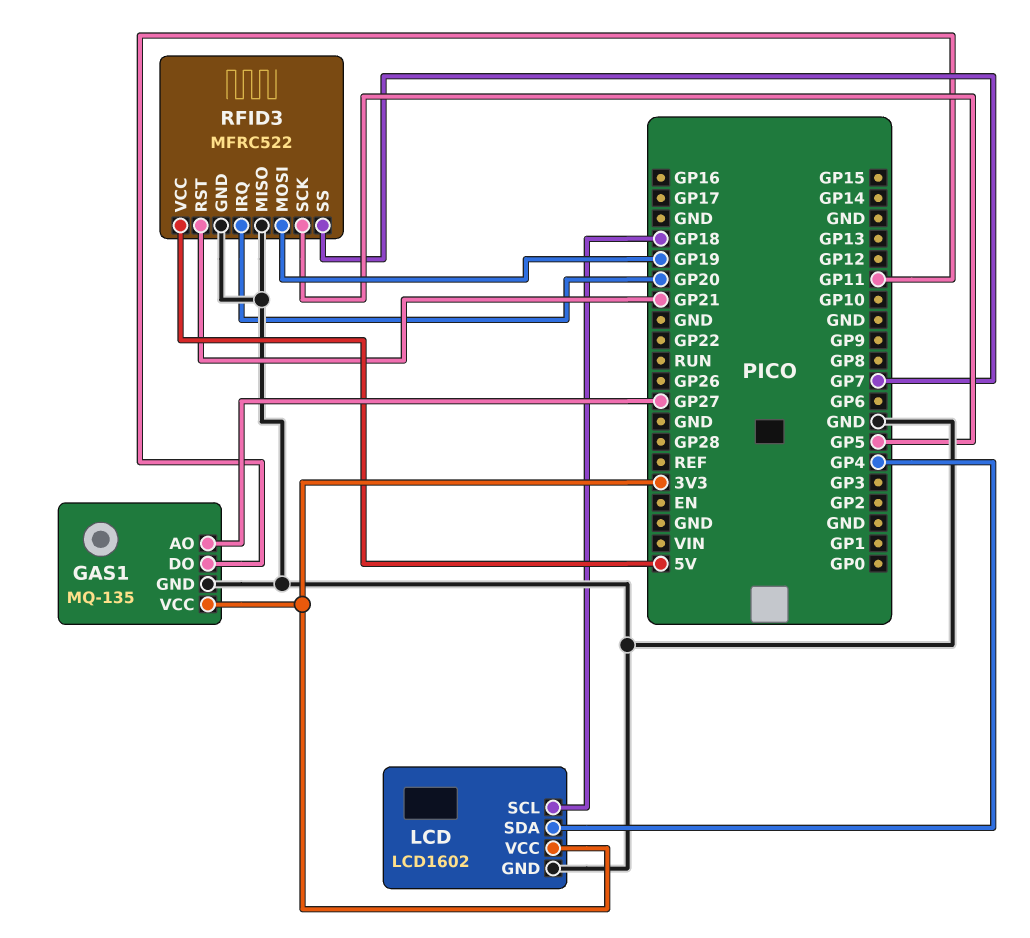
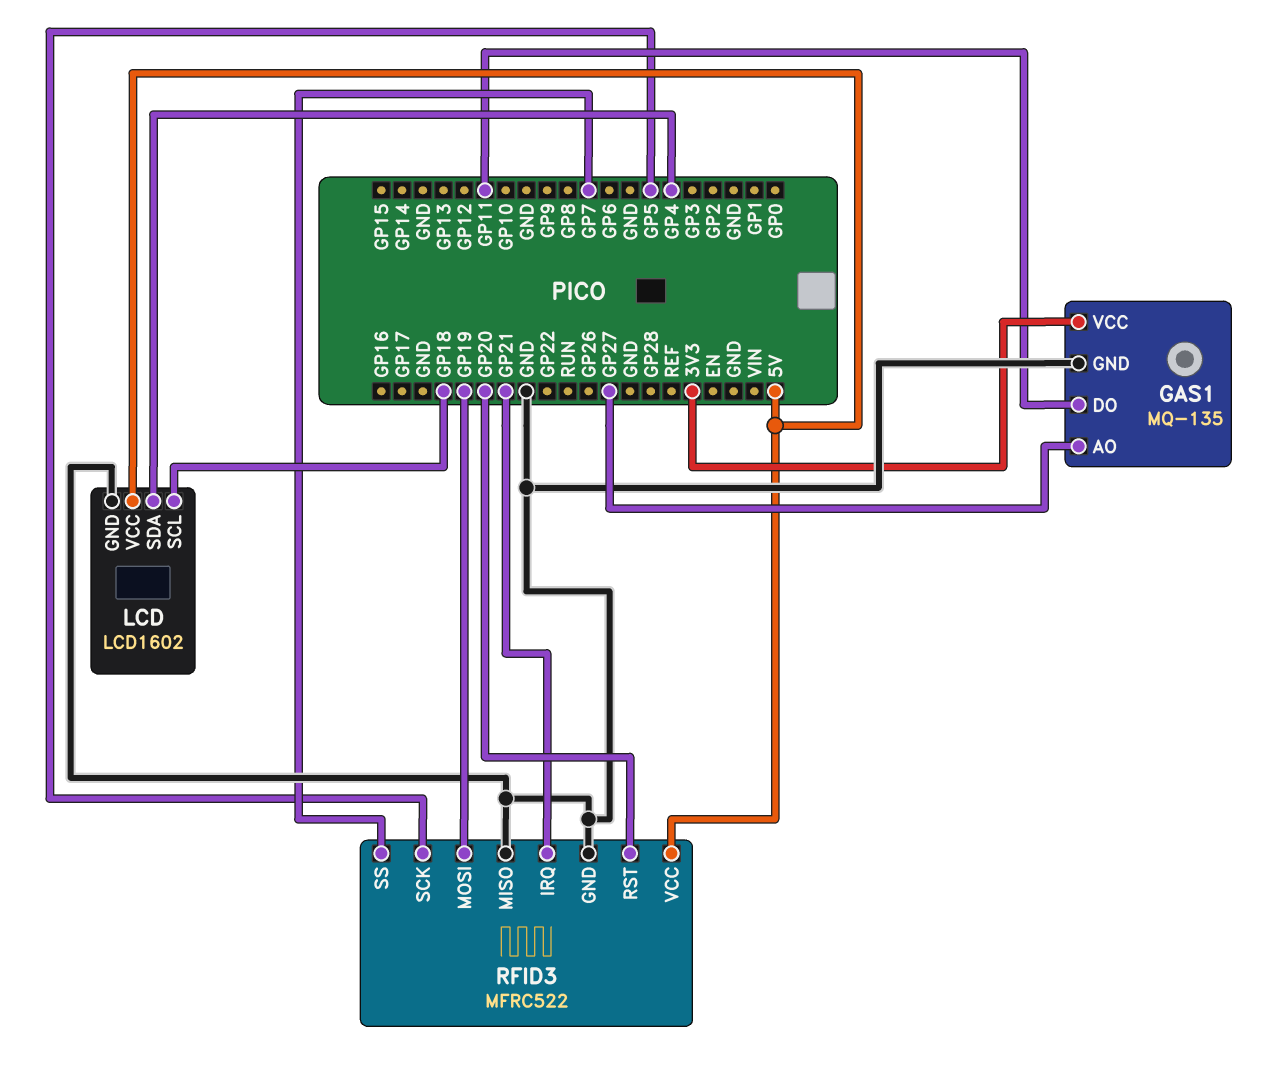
LCD pin VCC: 3V3 -> 5V
RFID3 pin IRQ: GP20 -> GP21
RFID3 pin RST: GP21 -> GP20

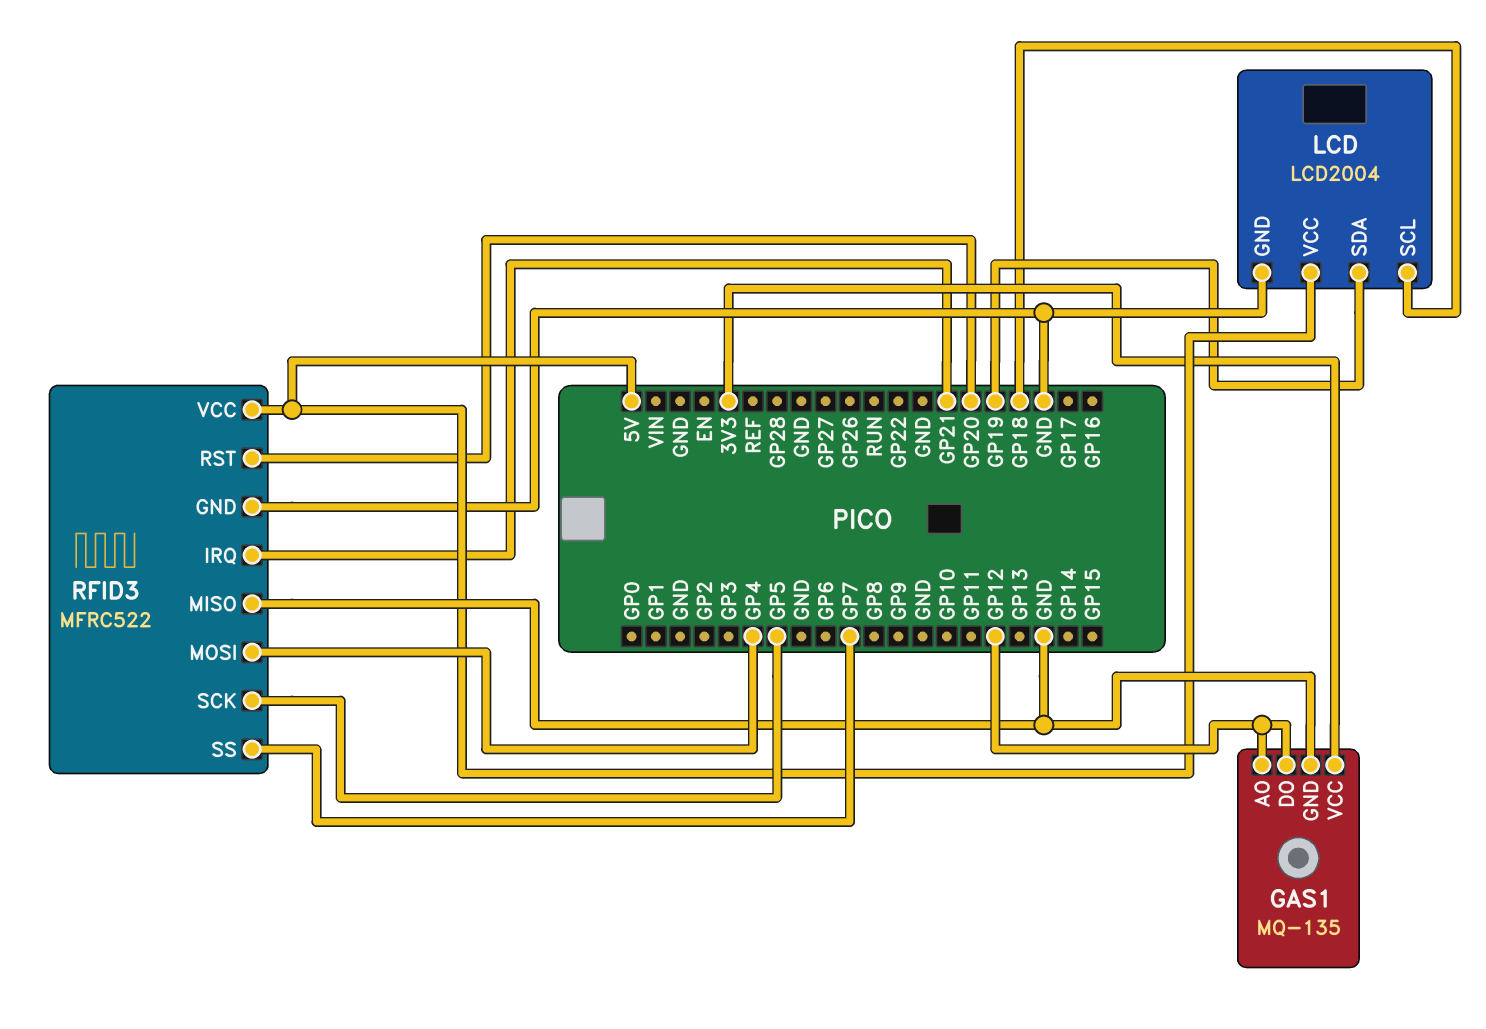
GAS1 pin AO: GP27 -> GP12
GAS1 pin DO: GP11 -> GP12
LCD: LCD1602 -> LCD2004
LCD pin SDA: GP4 -> GP19
RFID3 pin MOSI: GP19 -> GP4

